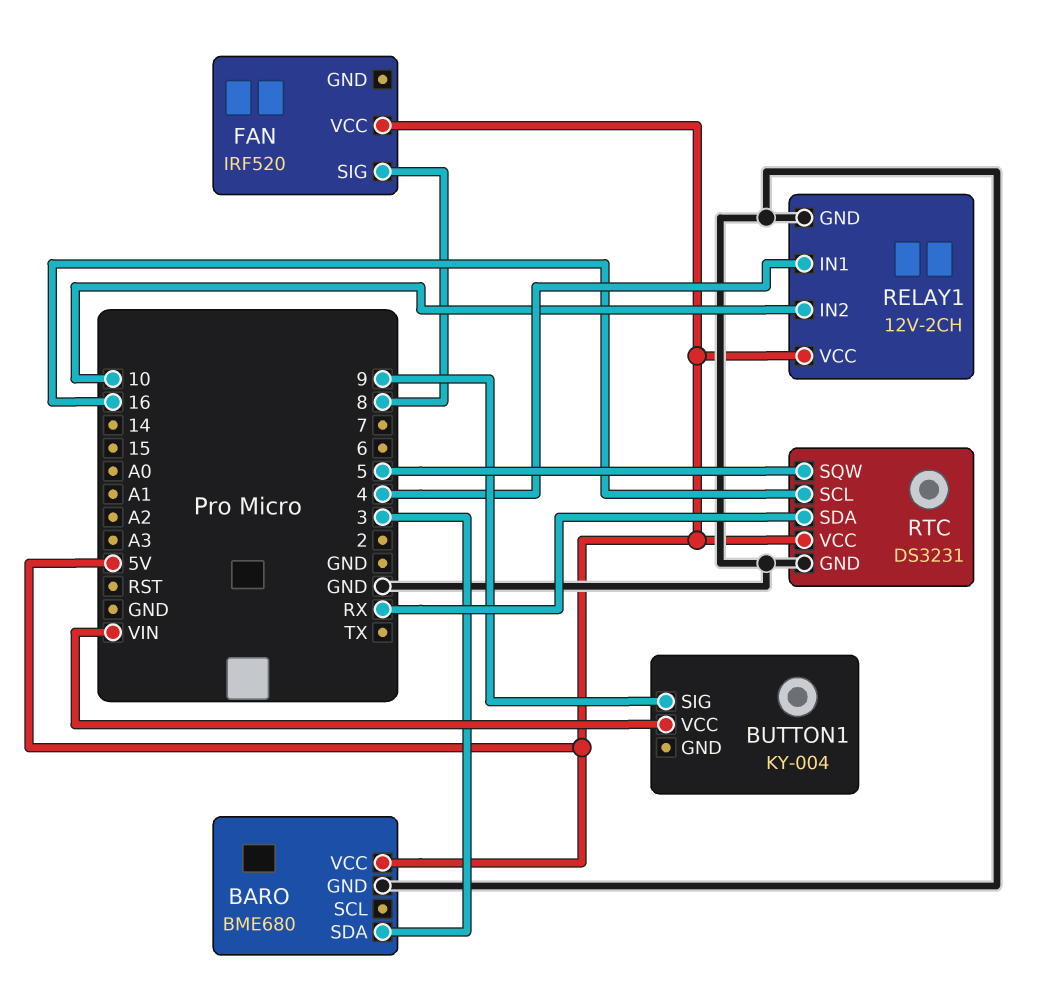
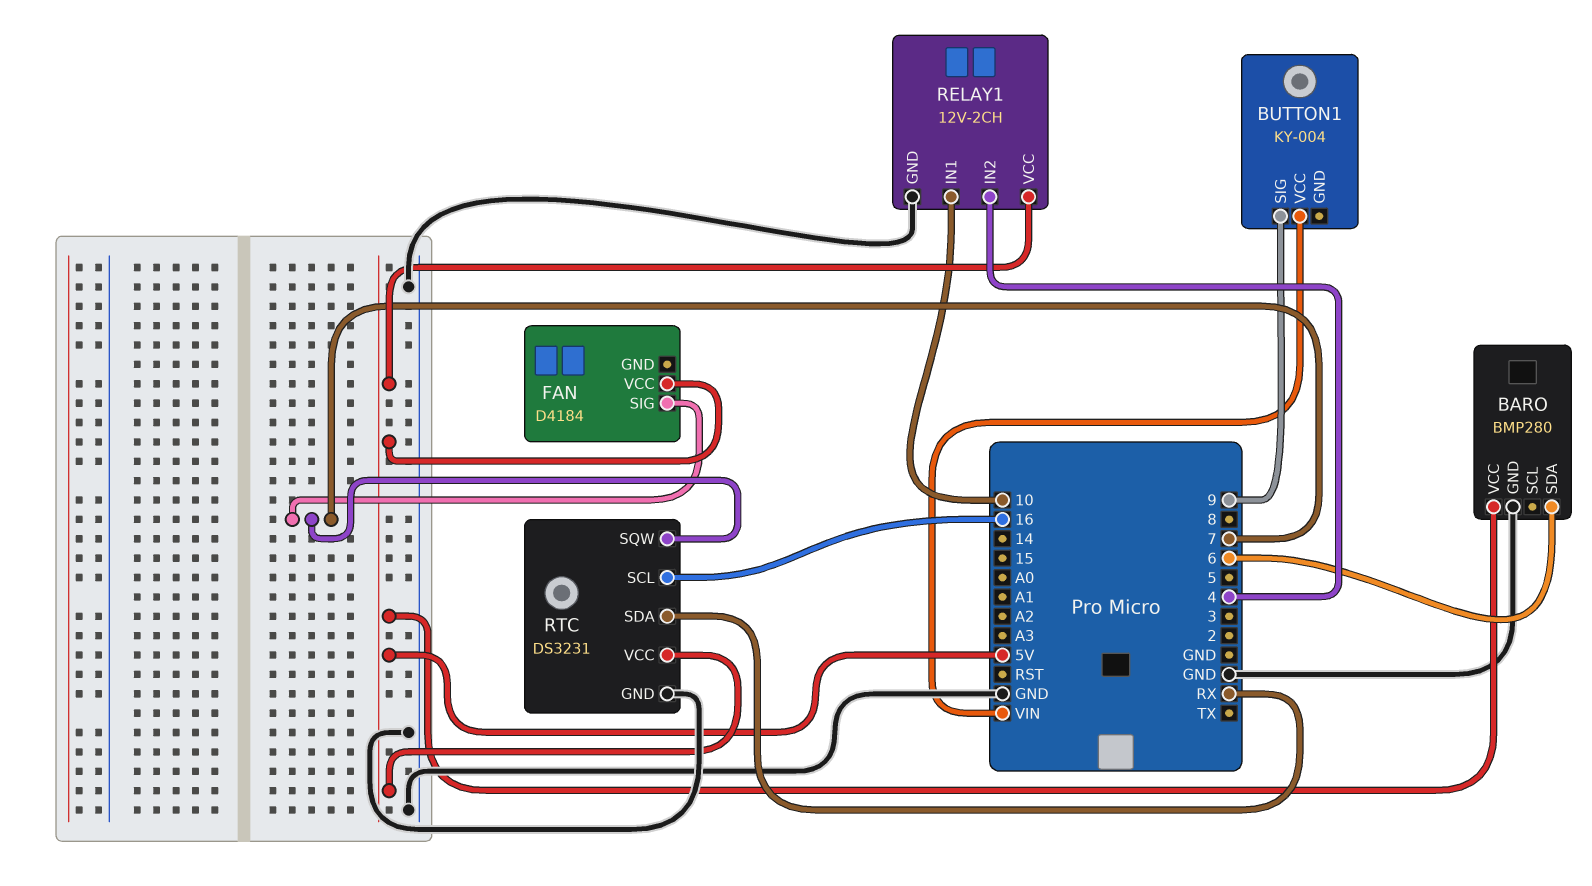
BARO: BME680 -> BMP280
BARO pin SDA: 3 -> 6
FAN: IRF520 -> D4184
FAN pin SIG: 8 -> 7
RELAY1 pin IN1: 4 -> 10
RELAY1 pin IN2: 10 -> 4
RTC pin SQW: 5 -> 7

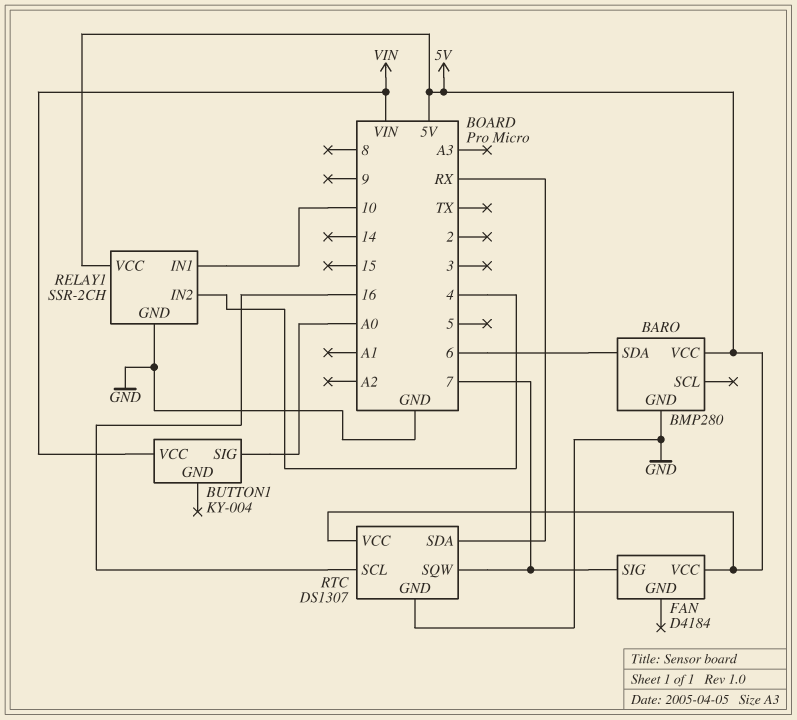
BUTTON1 pin SIG: 9 -> A0
RELAY1: 12V-2CH -> SSR-2CH
RTC: DS3231 -> DS1307

